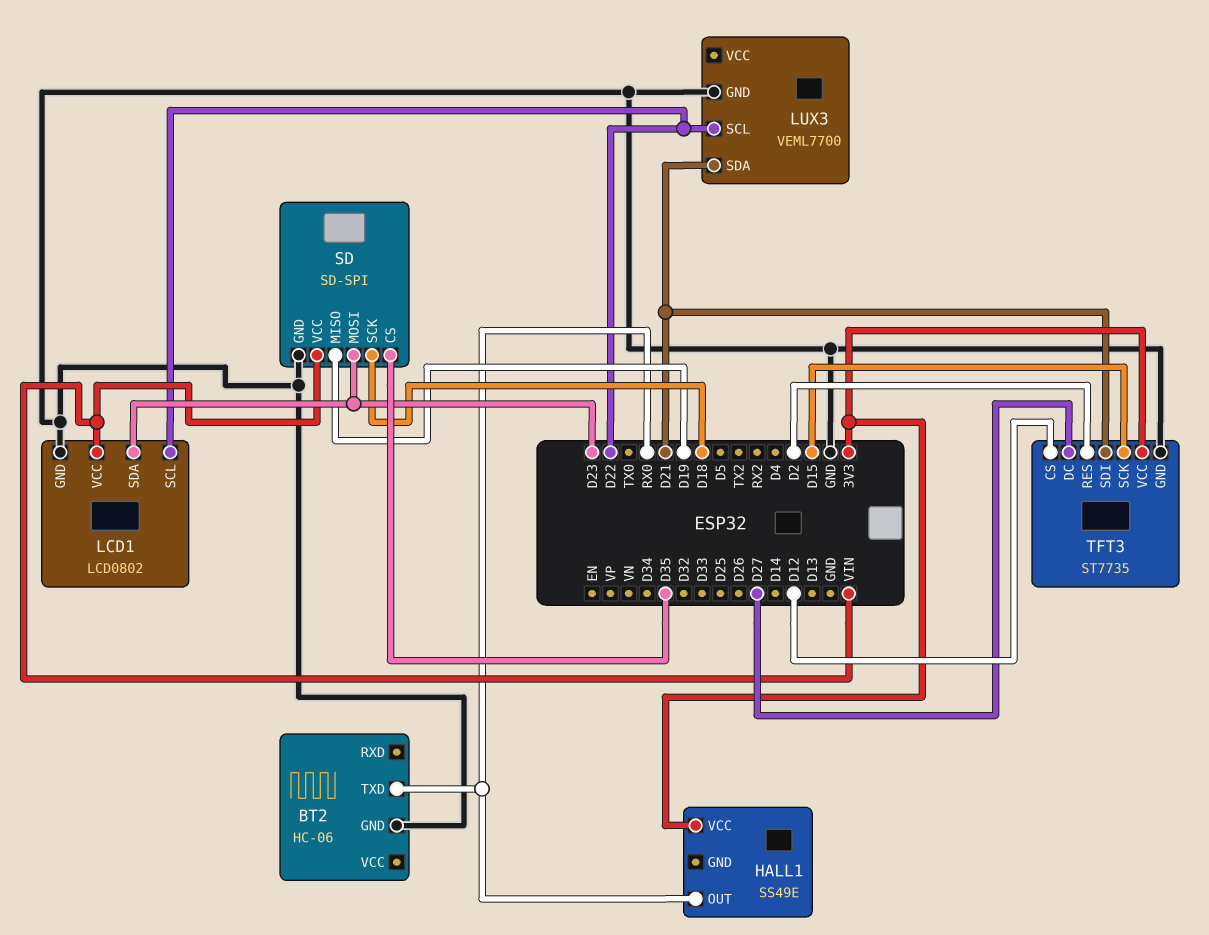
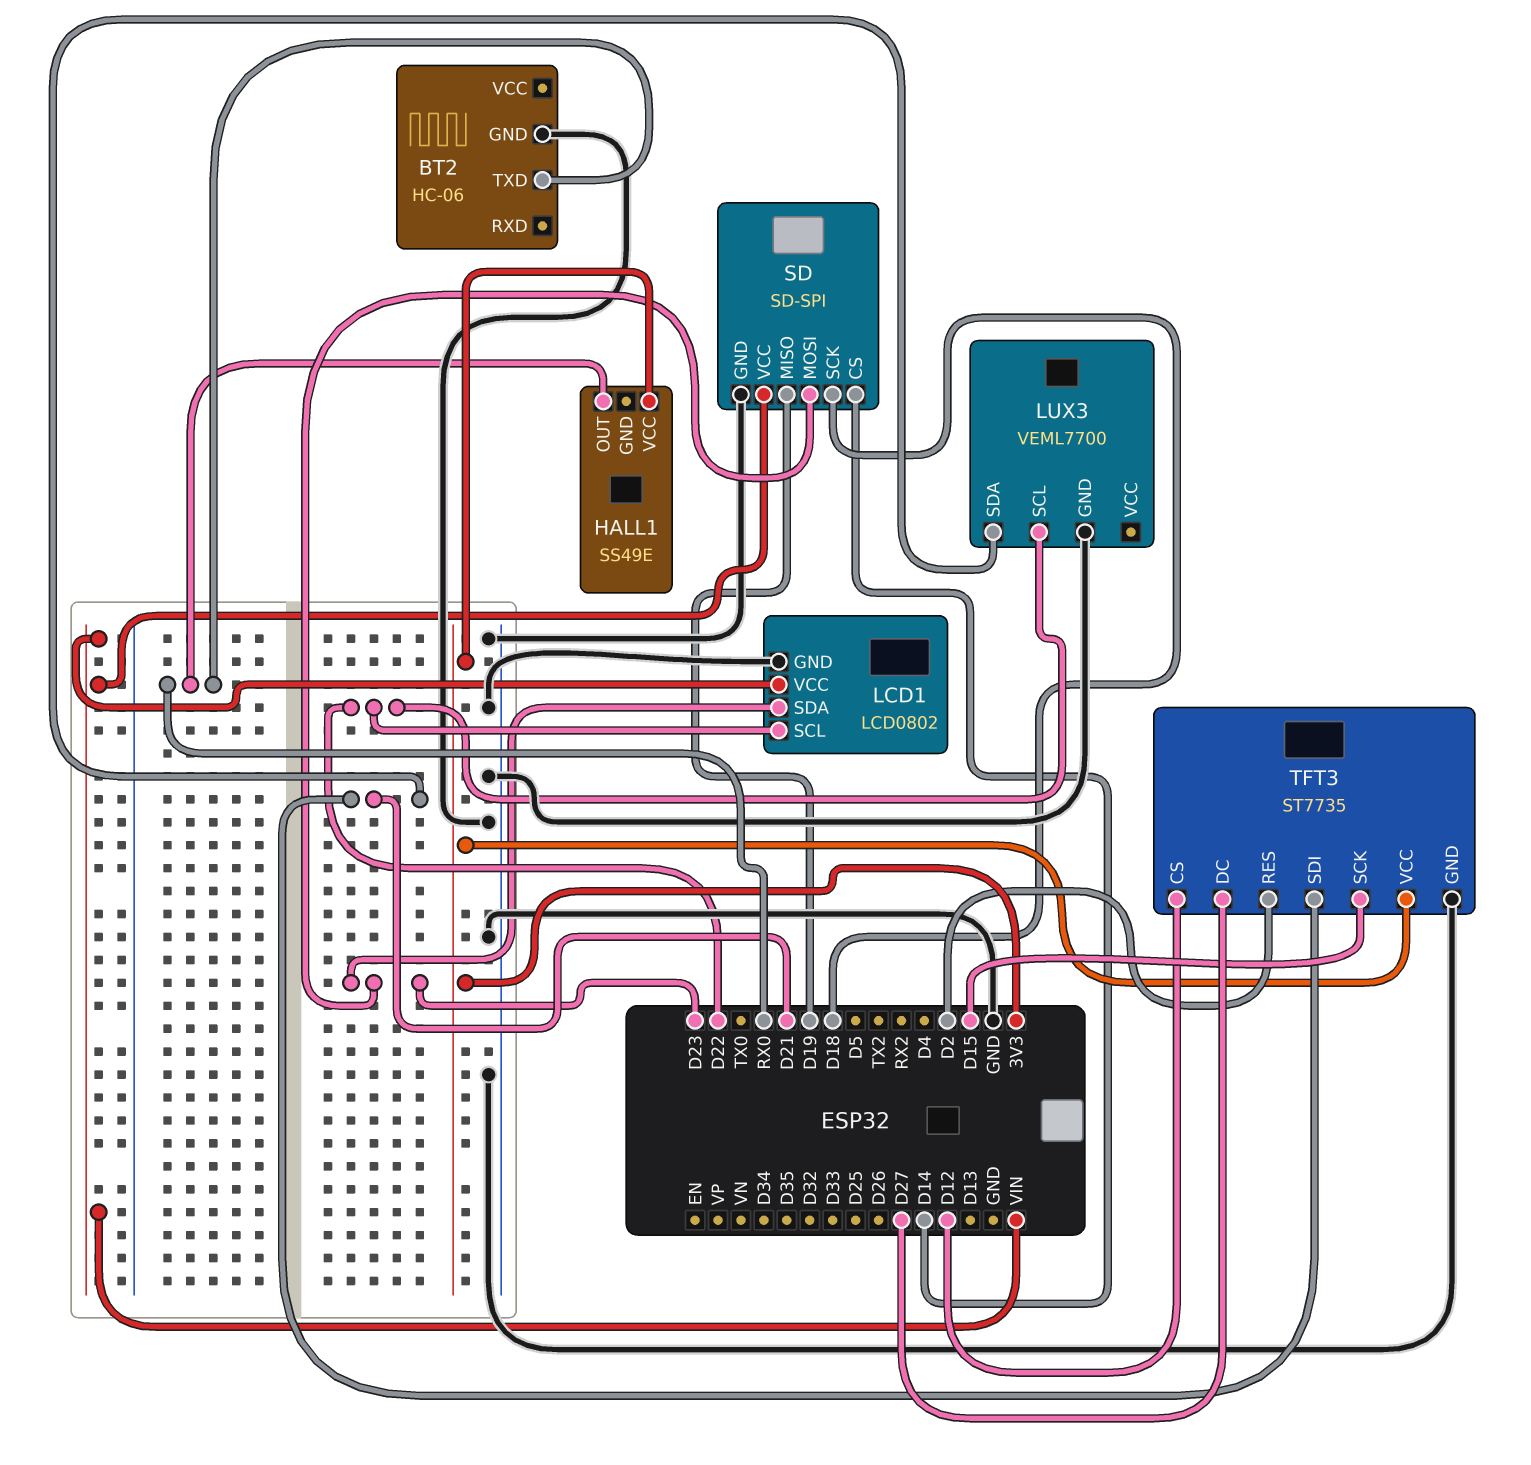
SD pin CS: D35 -> D14

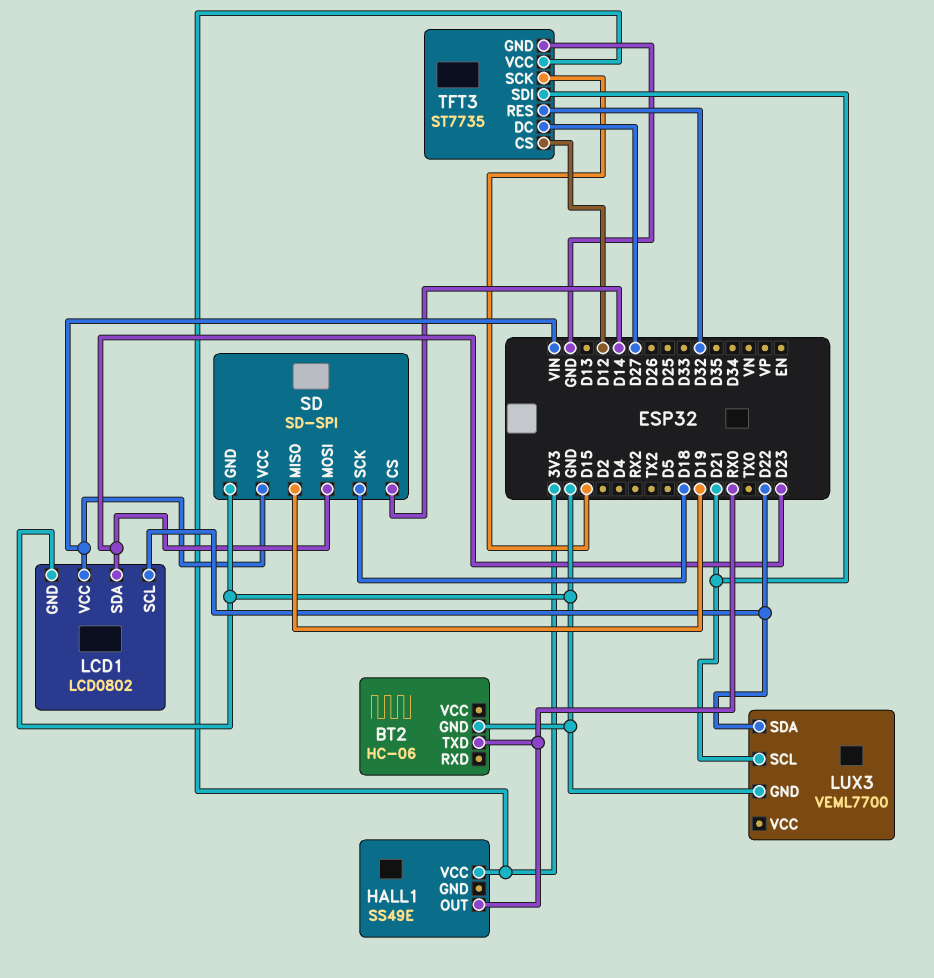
LUX3 pin SCL: D22 -> D21
LUX3 pin SDA: D21 -> D22
TFT3 pin RES: D2 -> D32

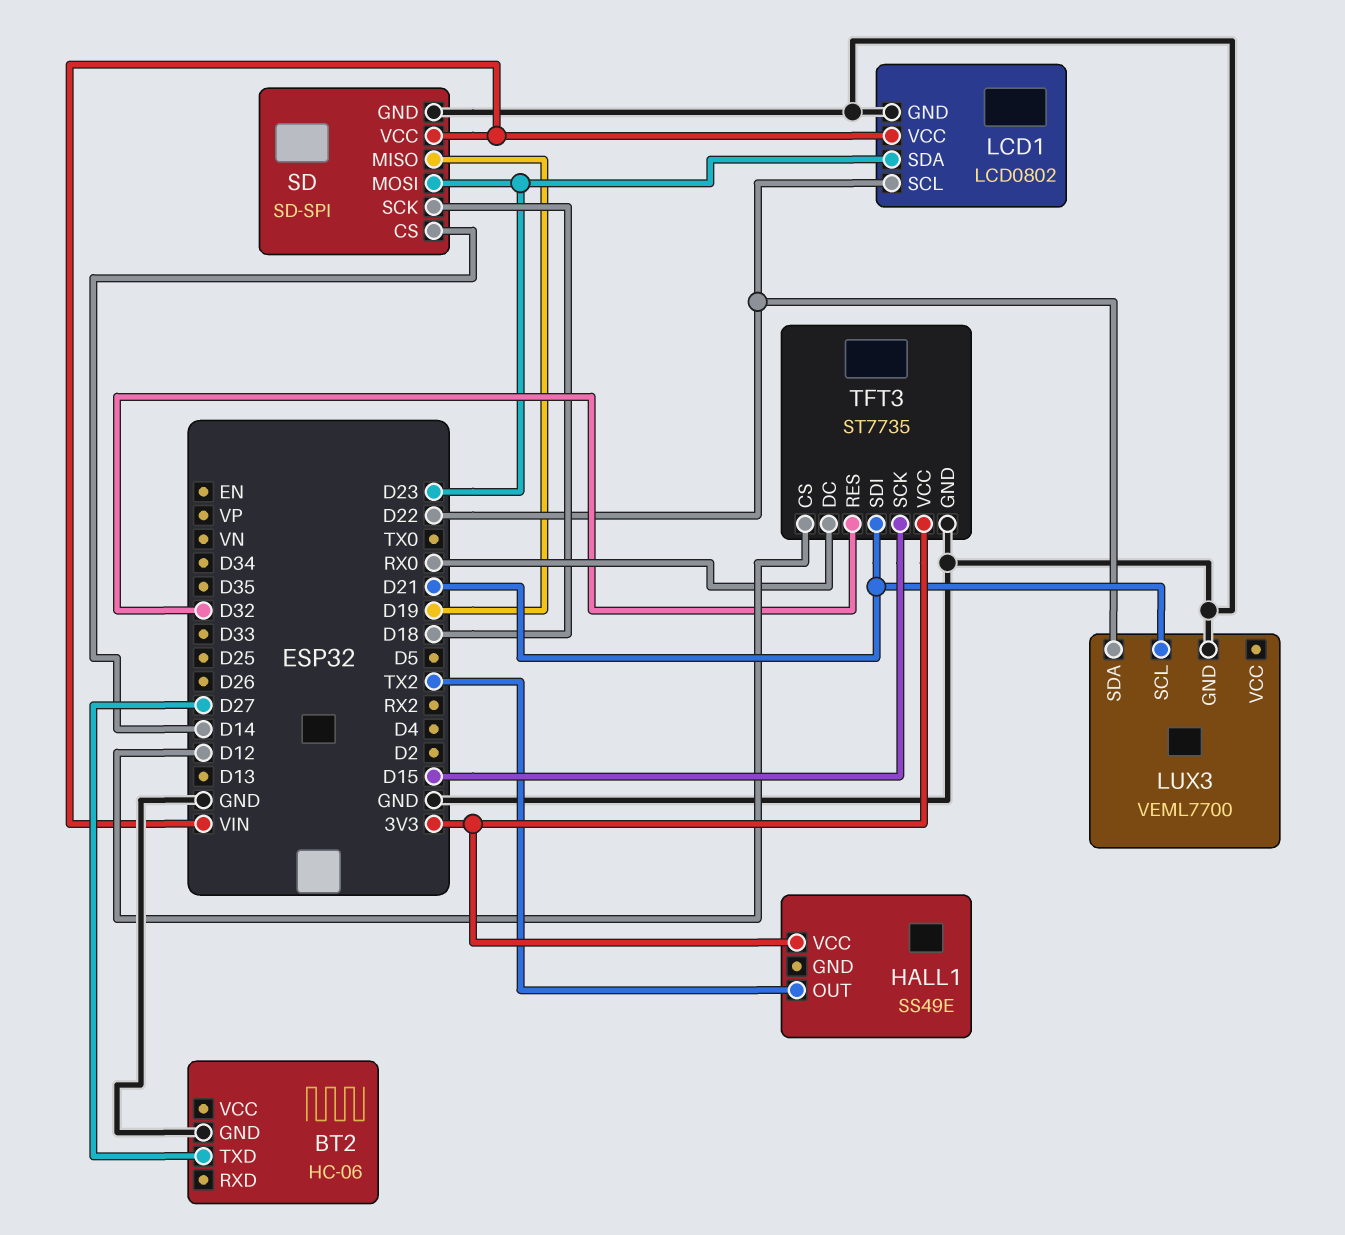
BT2 pin TXD: RX0 -> D27
HALL1 pin OUT: RX0 -> TX2
TFT3 pin DC: D27 -> RX0

